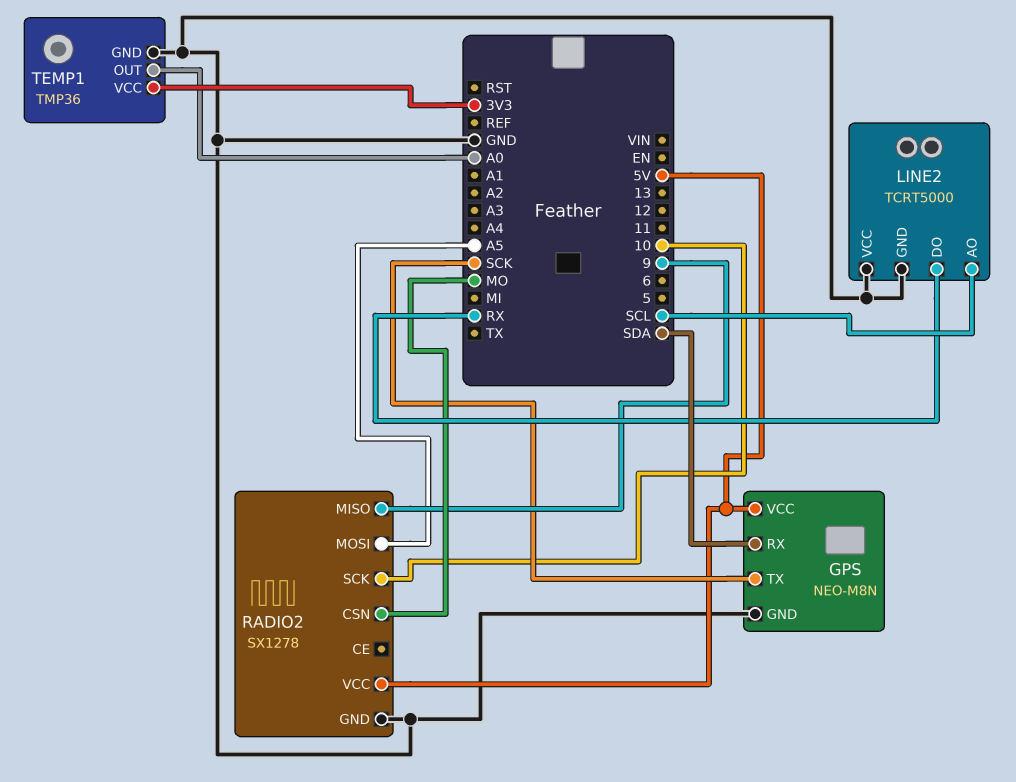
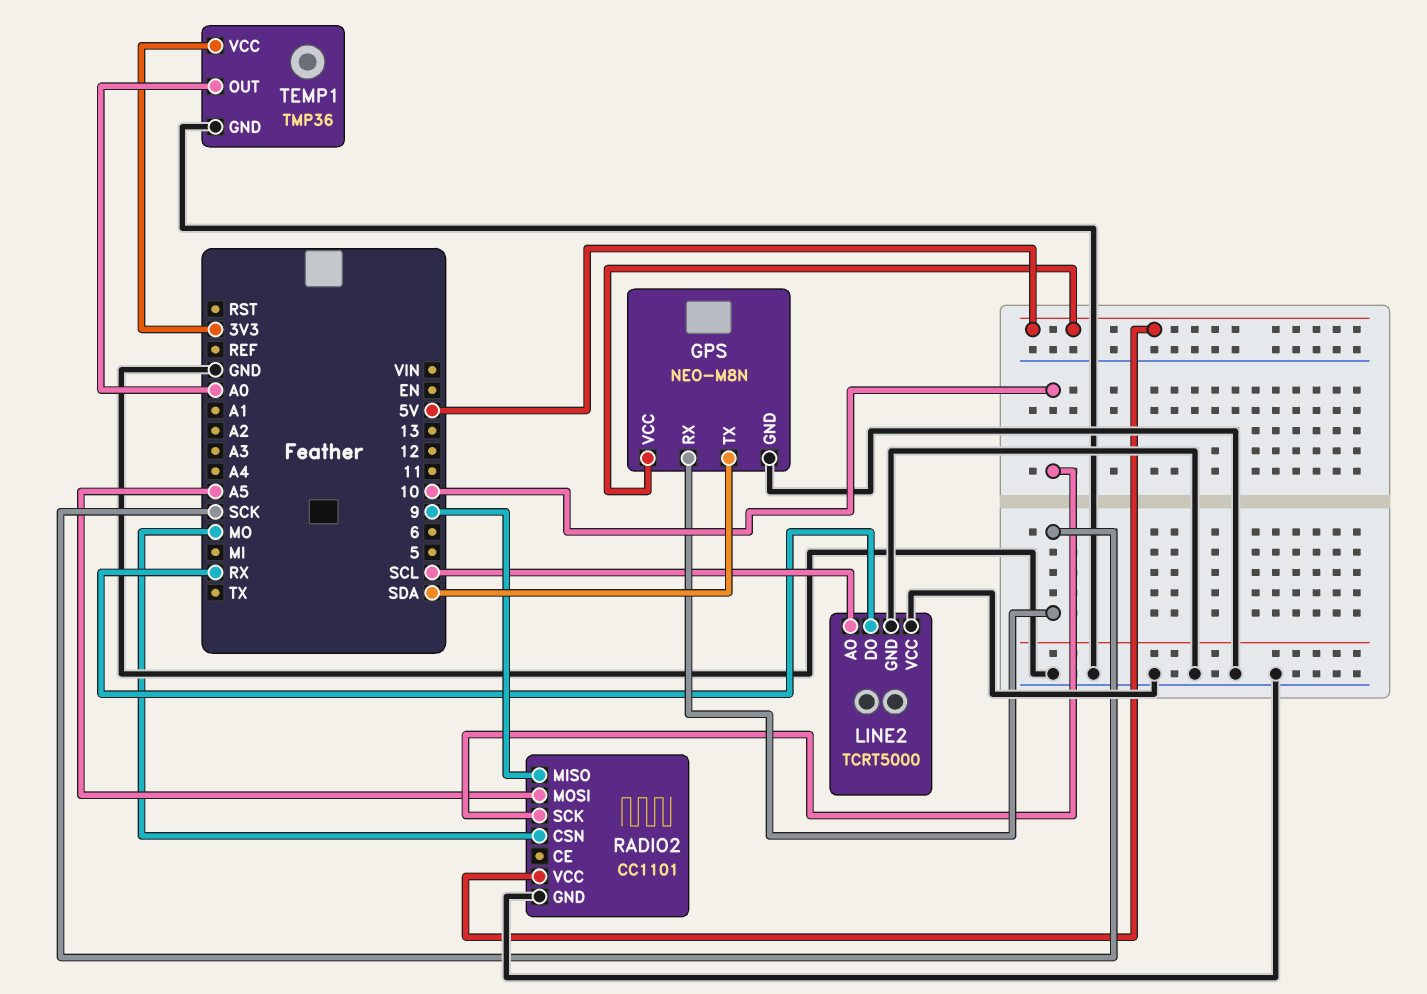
GPS pin RX: SDA -> SCK
GPS pin TX: SCK -> SDA
RADIO2: SX1278 -> CC1101

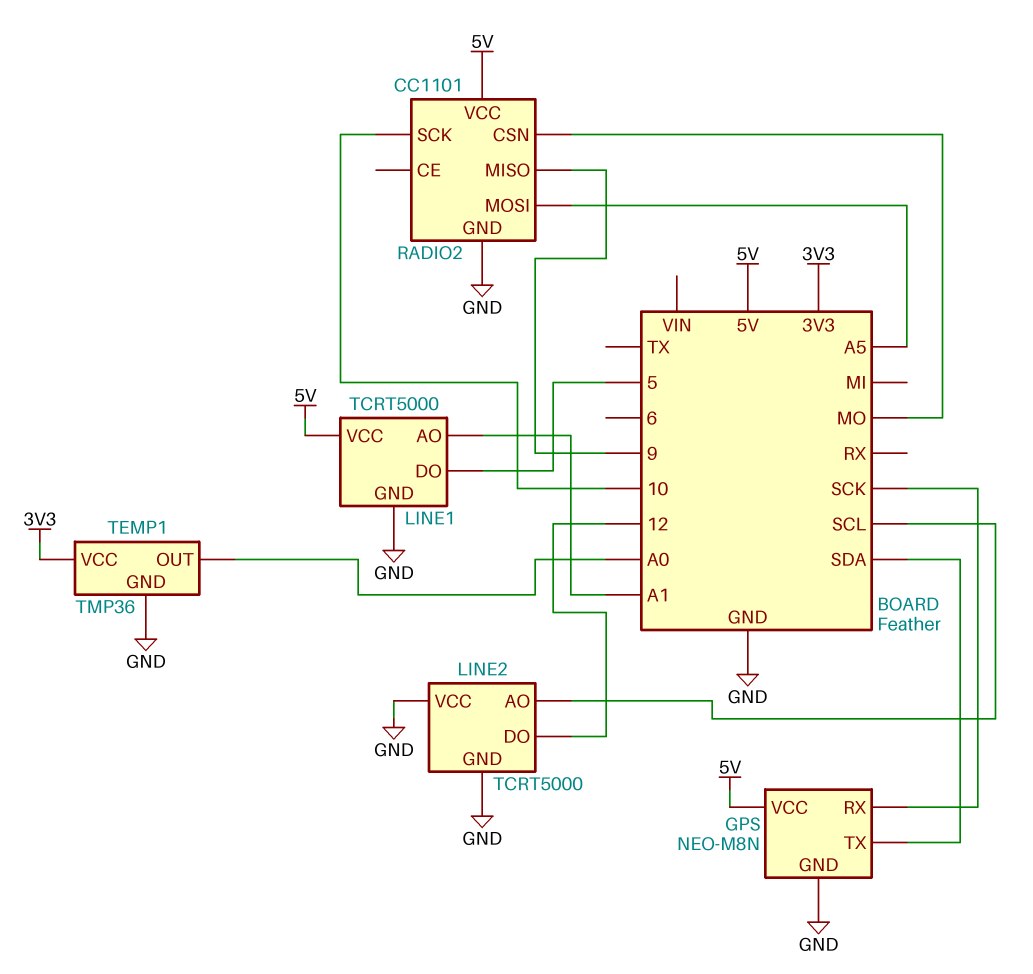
LINE1: none -> TCRT5000
LINE1 pin AO: none -> A1
LINE1 pin DO: none -> 5
LINE1 pin GND: none -> GND
LINE1 pin VCC: none -> 5V
LINE2 pin DO: RX -> 12

